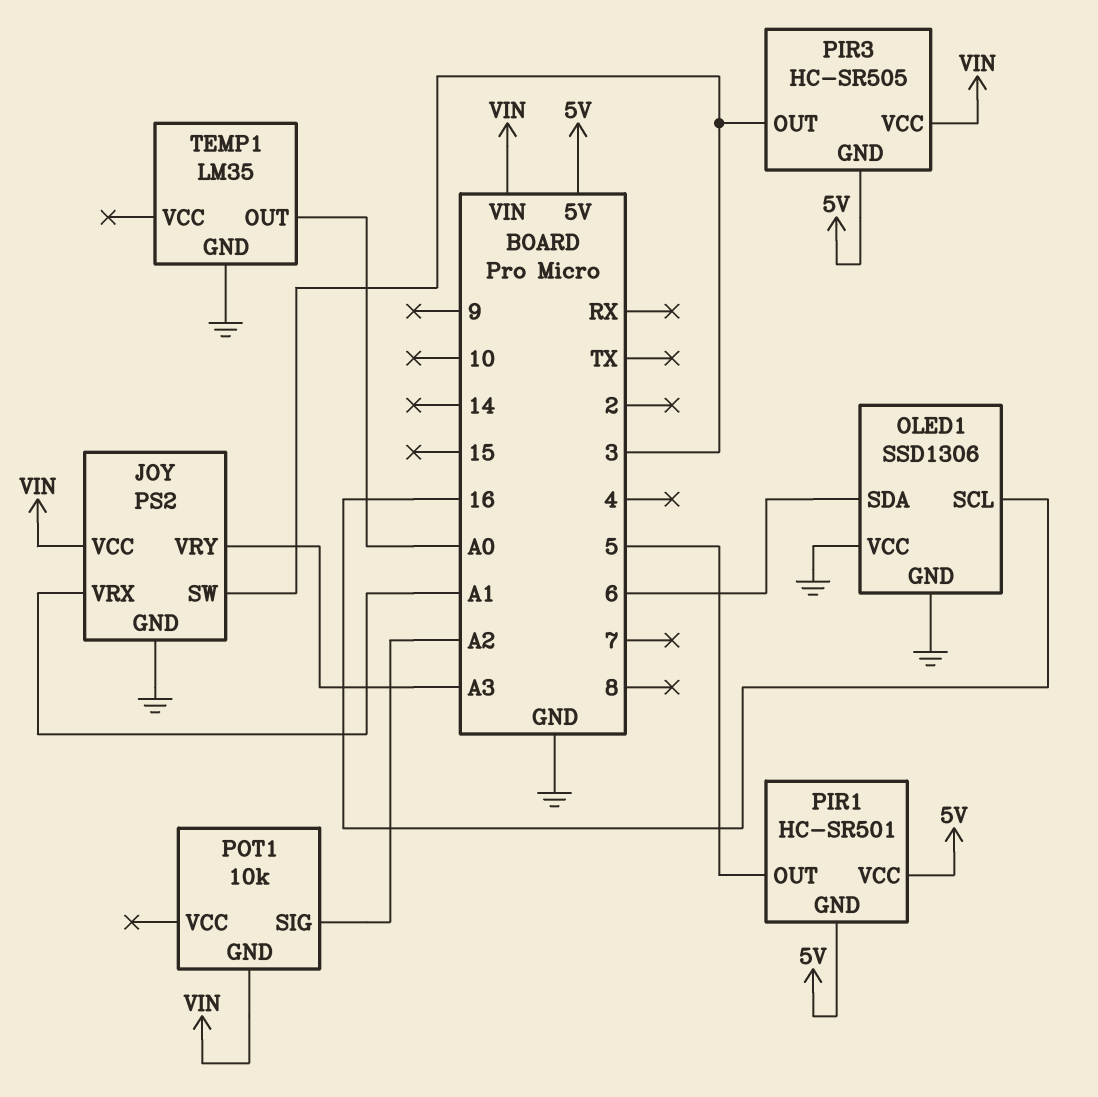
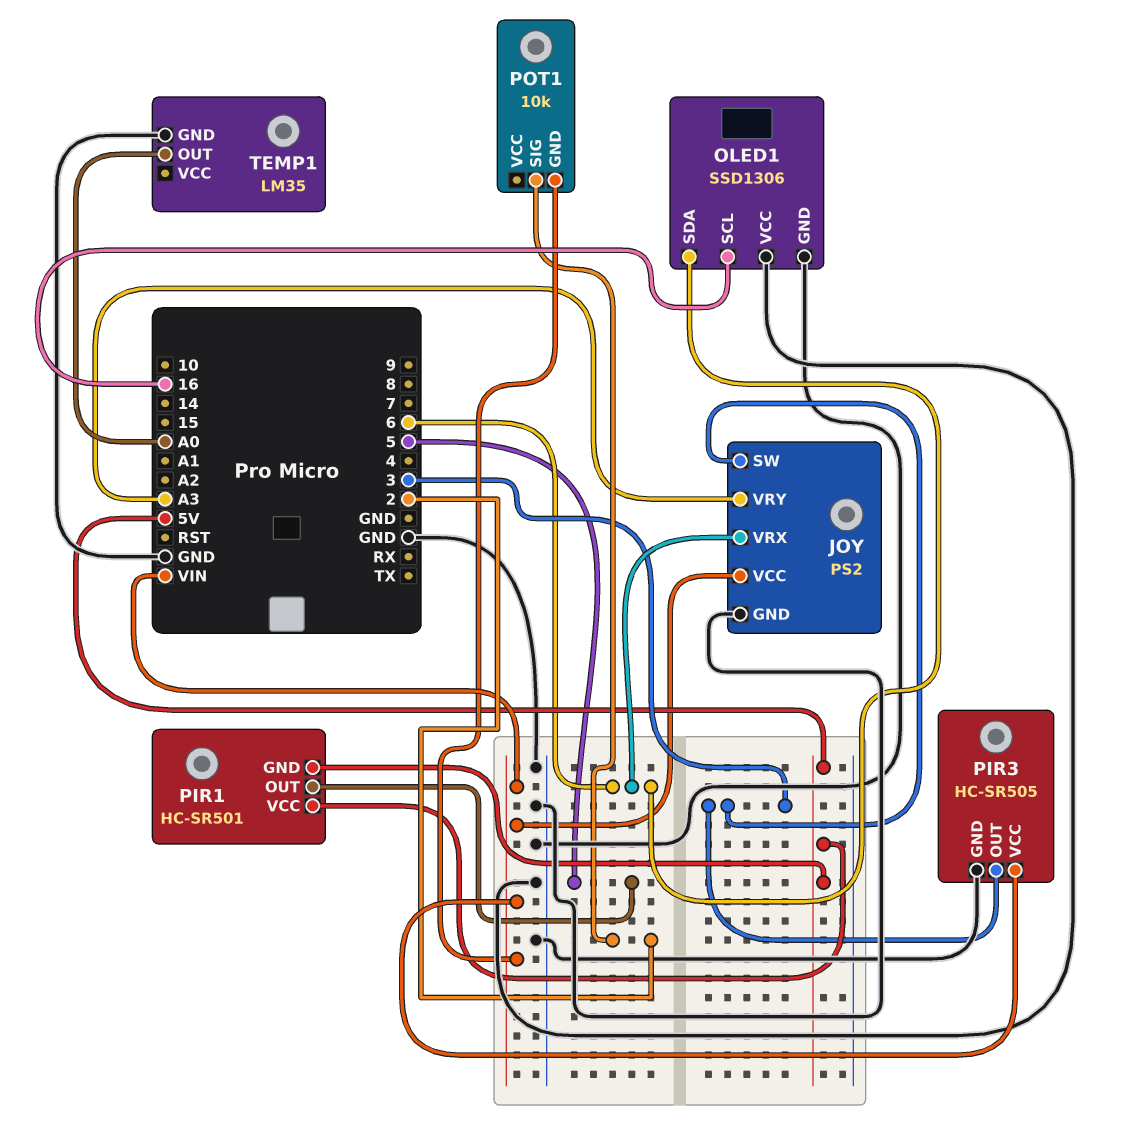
JOY pin VRX: A1 -> 6
PIR3 pin GND: 5V -> GND
POT1 pin SIG: A2 -> 2

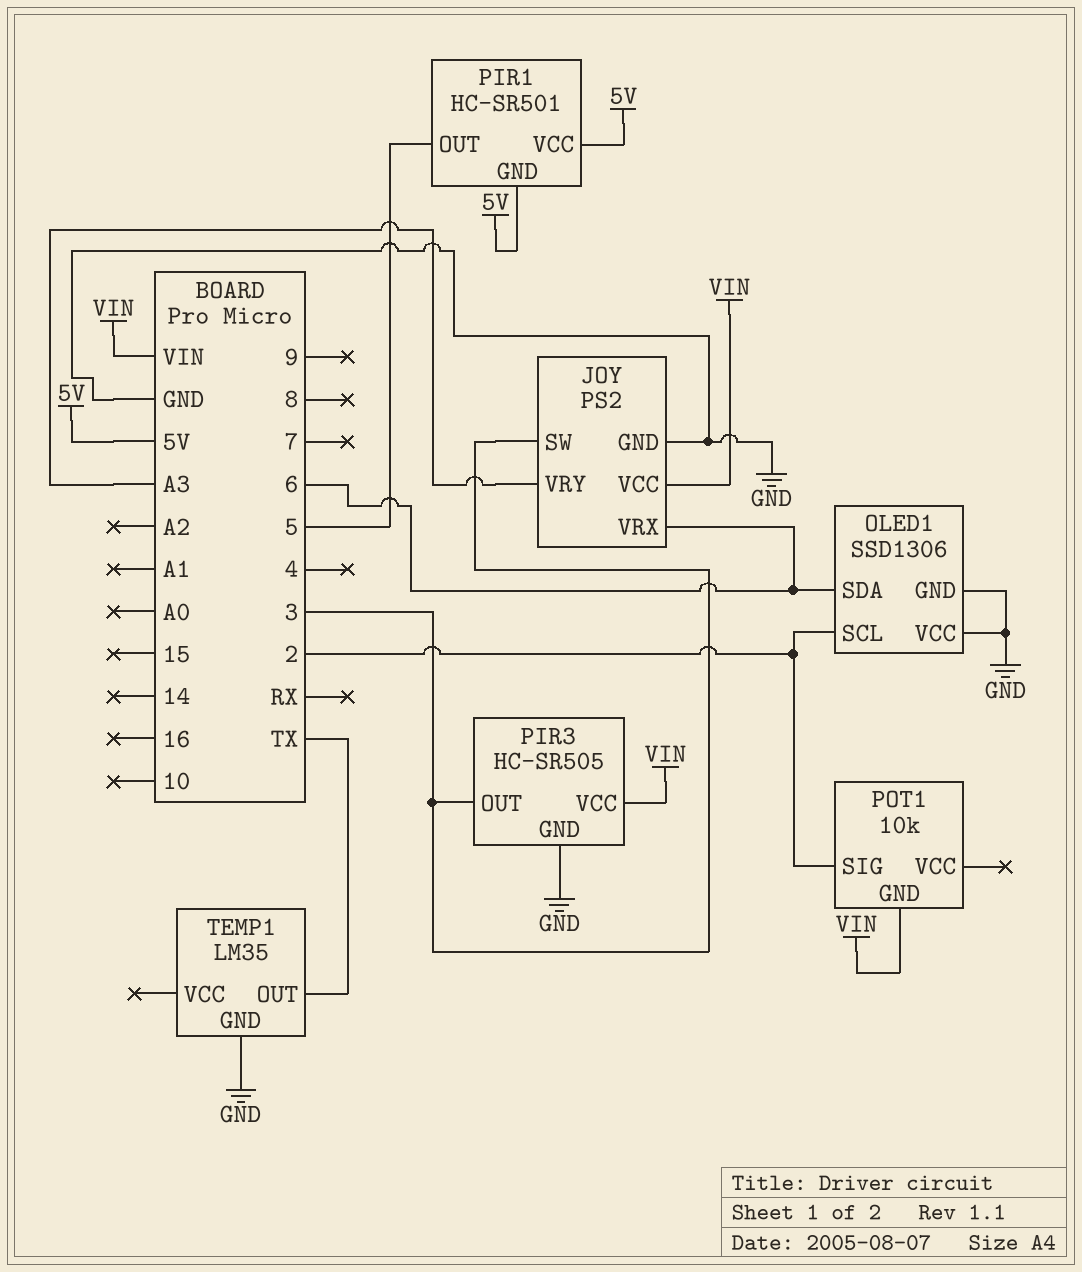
OLED1 pin SCL: 16 -> 2
TEMP1 pin OUT: A0 -> TX

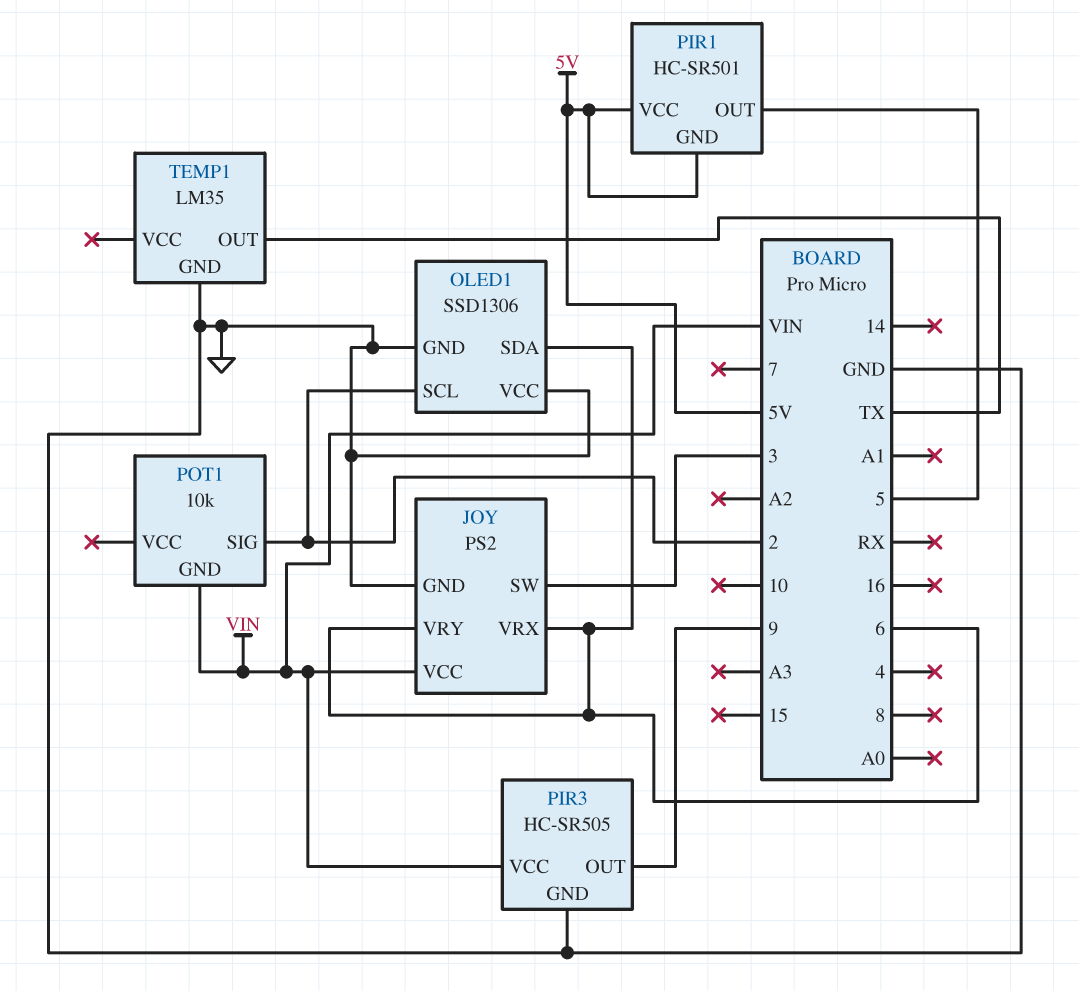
JOY pin VRY: A3 -> 6
PIR3 pin OUT: 3 -> 9

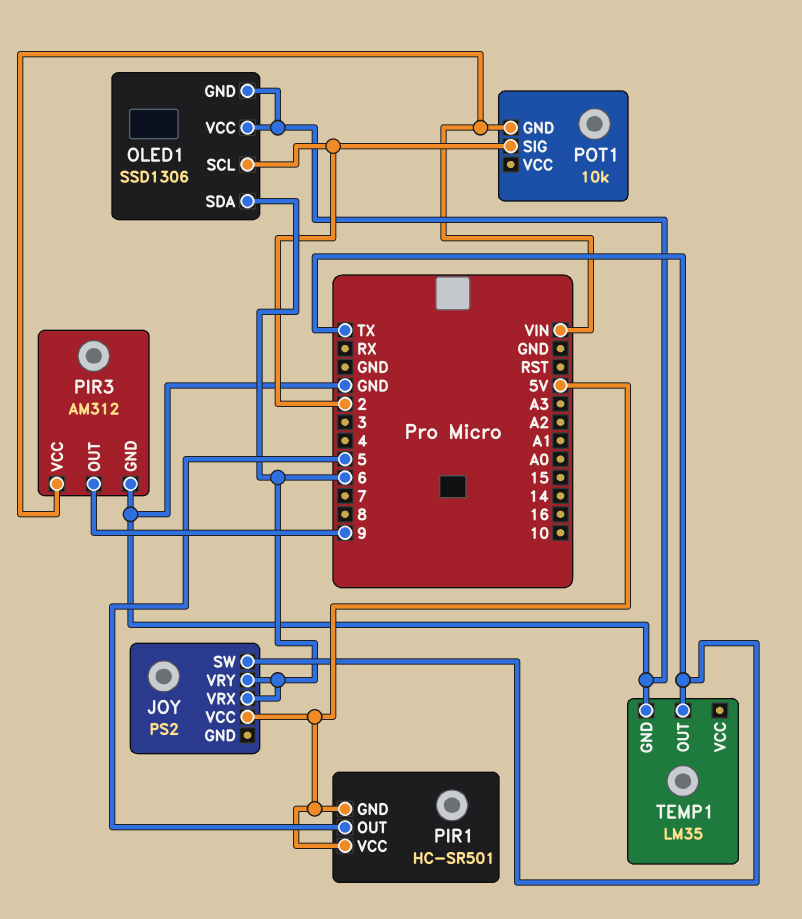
JOY pin GND: GND -> none
JOY pin SW: 3 -> TX
JOY pin VCC: VIN -> 5V
PIR3: HC-SR505 -> AM312

